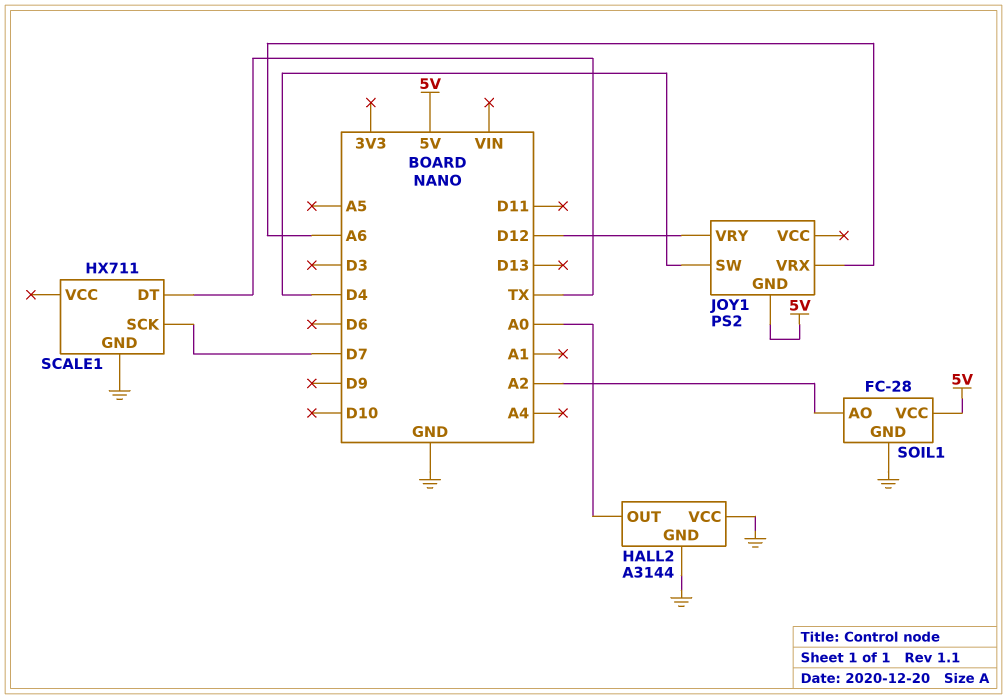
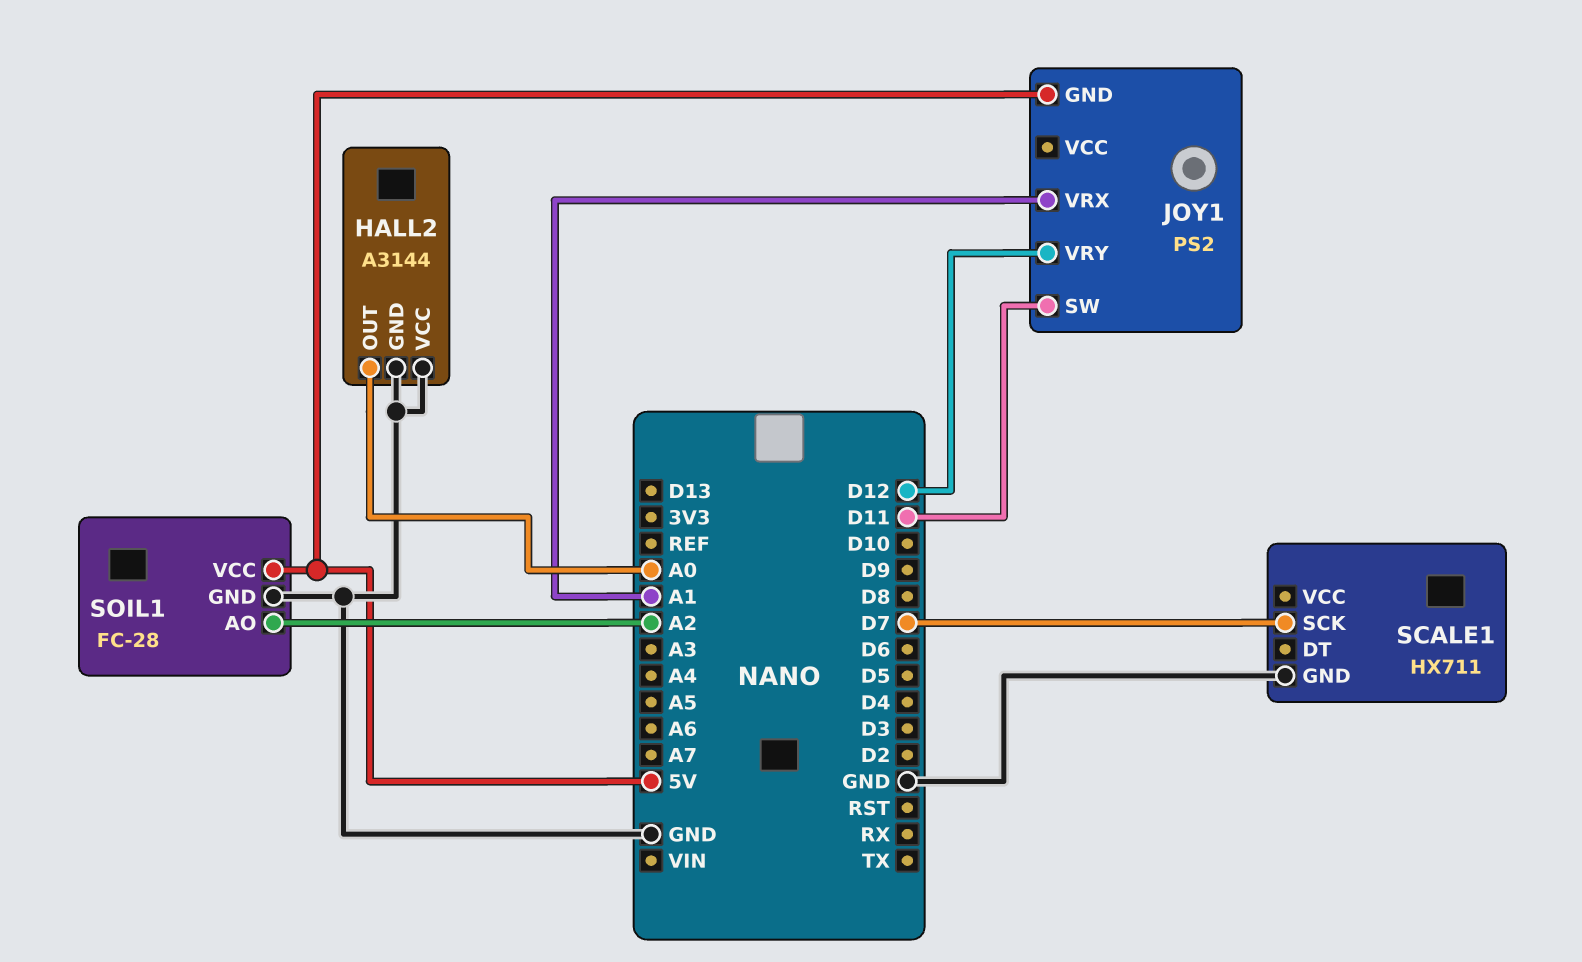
JOY1 pin SW: D4 -> D11
JOY1 pin VRX: A6 -> A1
SCALE1 pin DT: TX -> none

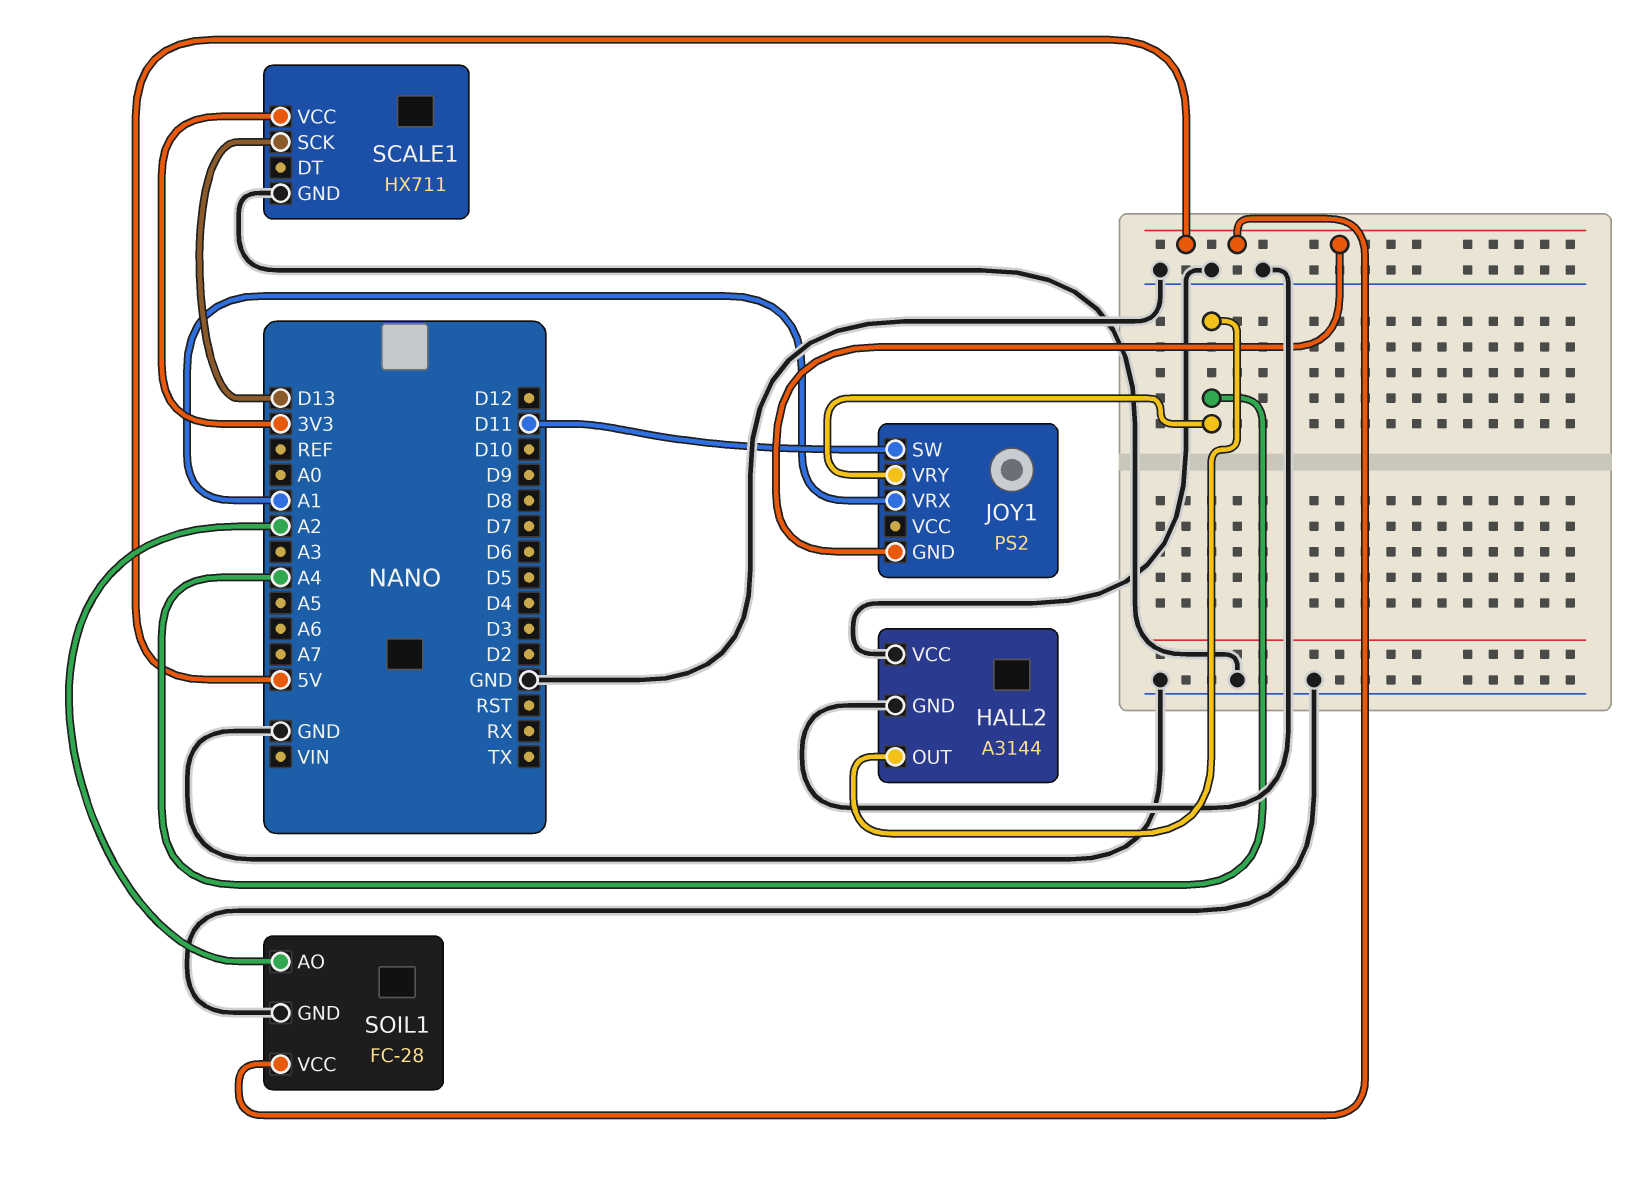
HALL2 pin OUT: A0 -> A4
JOY1 pin VRY: D12 -> A4
SCALE1 pin SCK: D7 -> D13
SCALE1 pin VCC: none -> 3V3

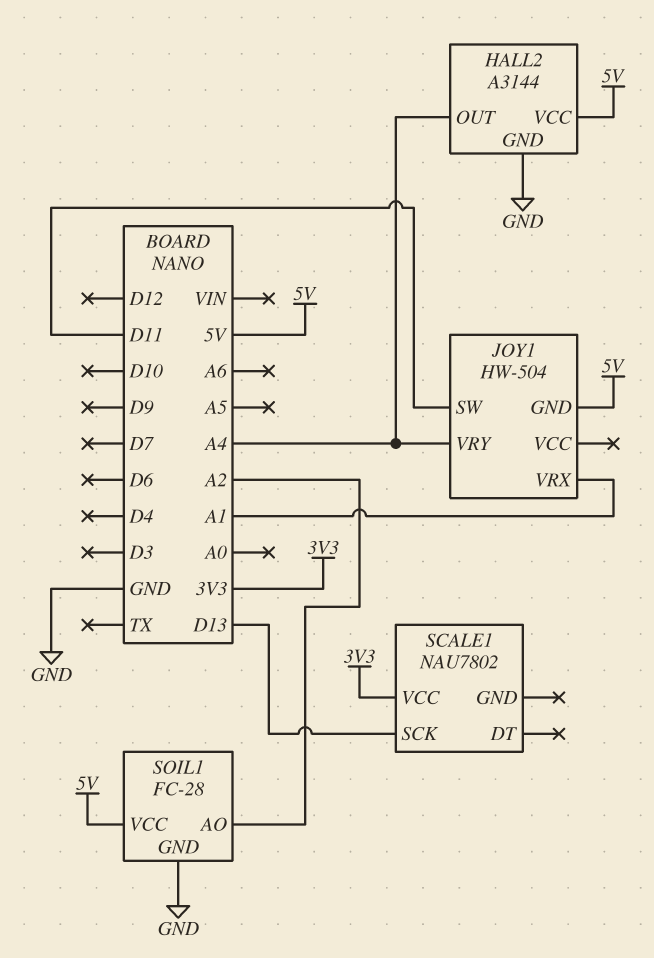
HALL2 pin VCC: GND -> 5V
JOY1: PS2 -> HW-504
SCALE1: HX711 -> NAU7802
SCALE1 pin GND: GND -> none

